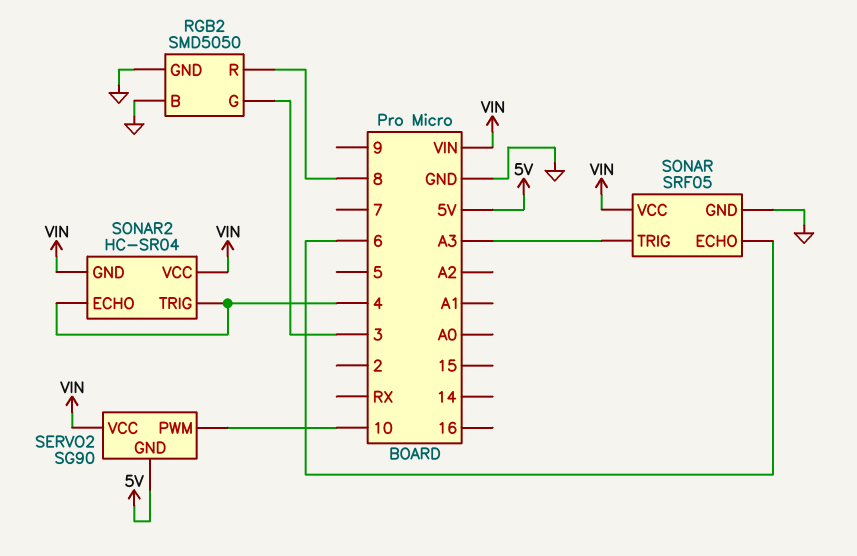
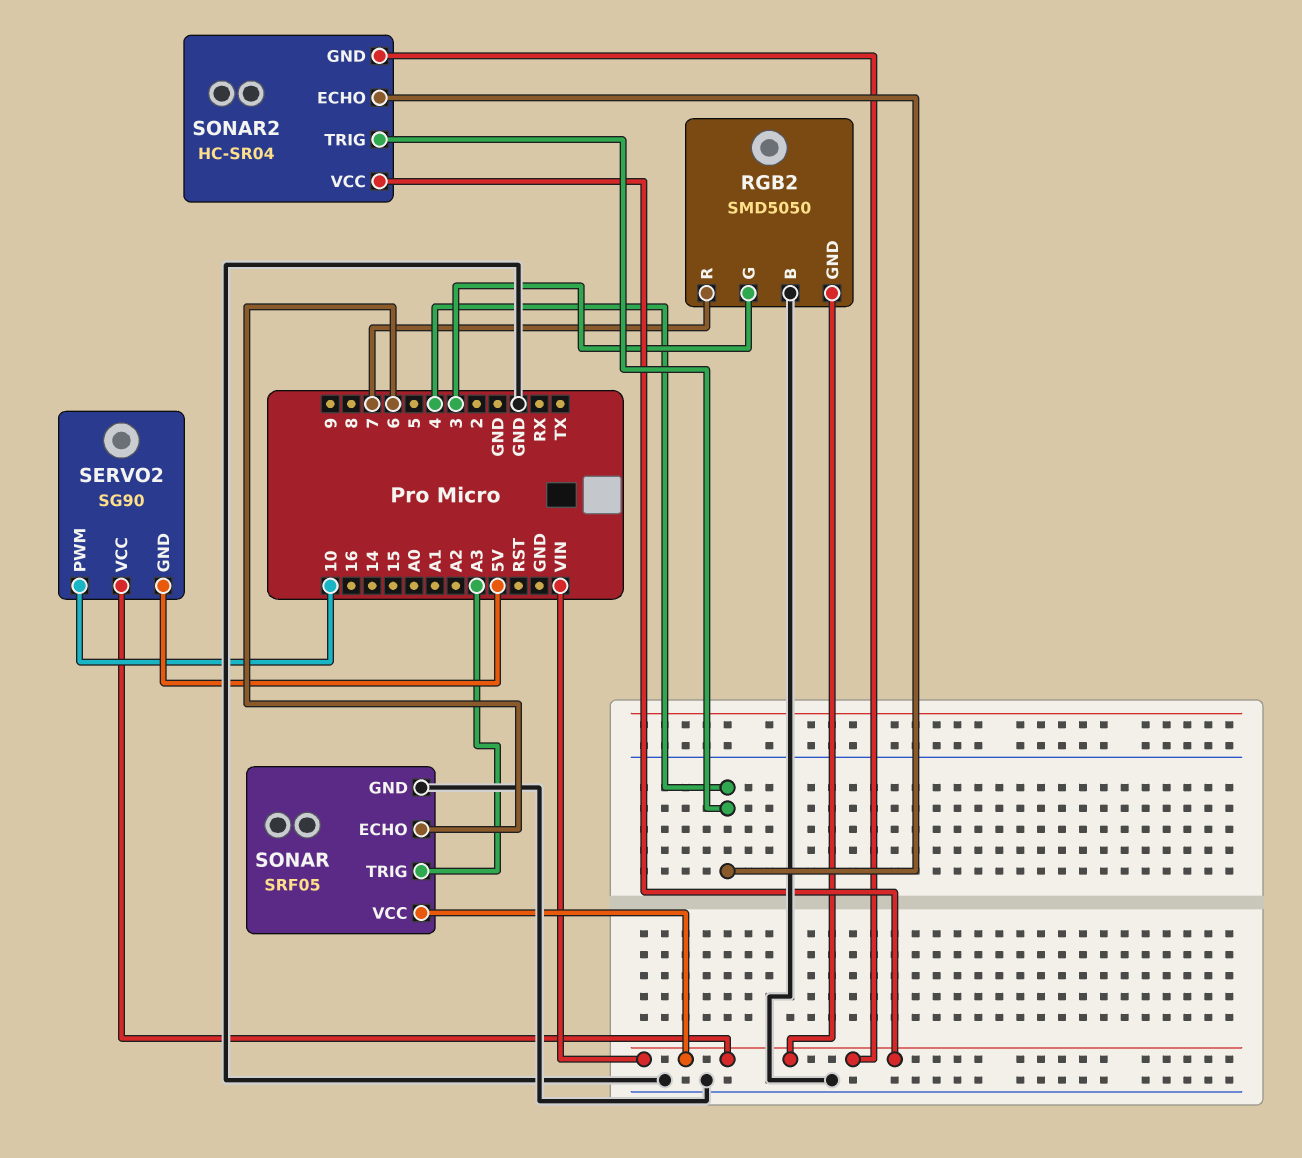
RGB2 pin GND: GND -> VIN
RGB2 pin R: 8 -> 7

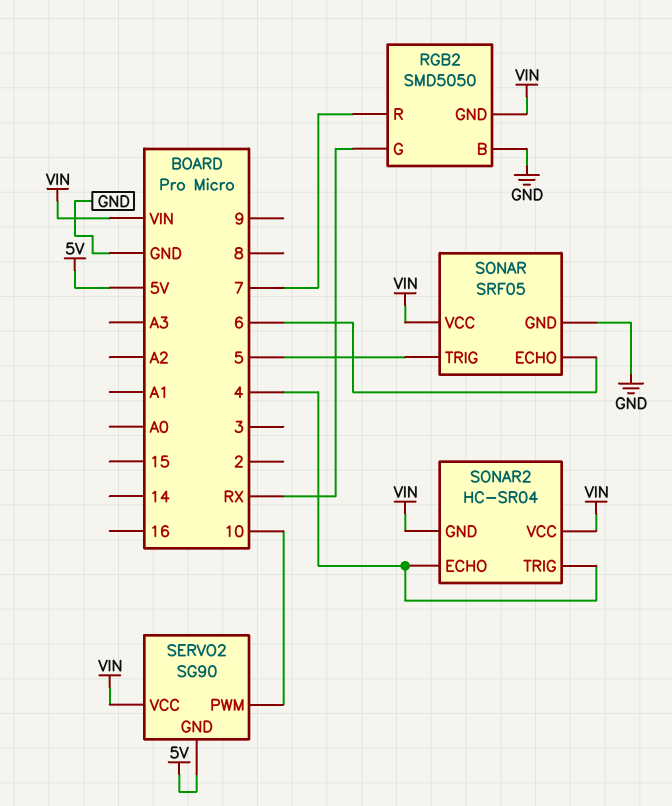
RGB2 pin G: 3 -> RX
SONAR pin TRIG: A3 -> 5

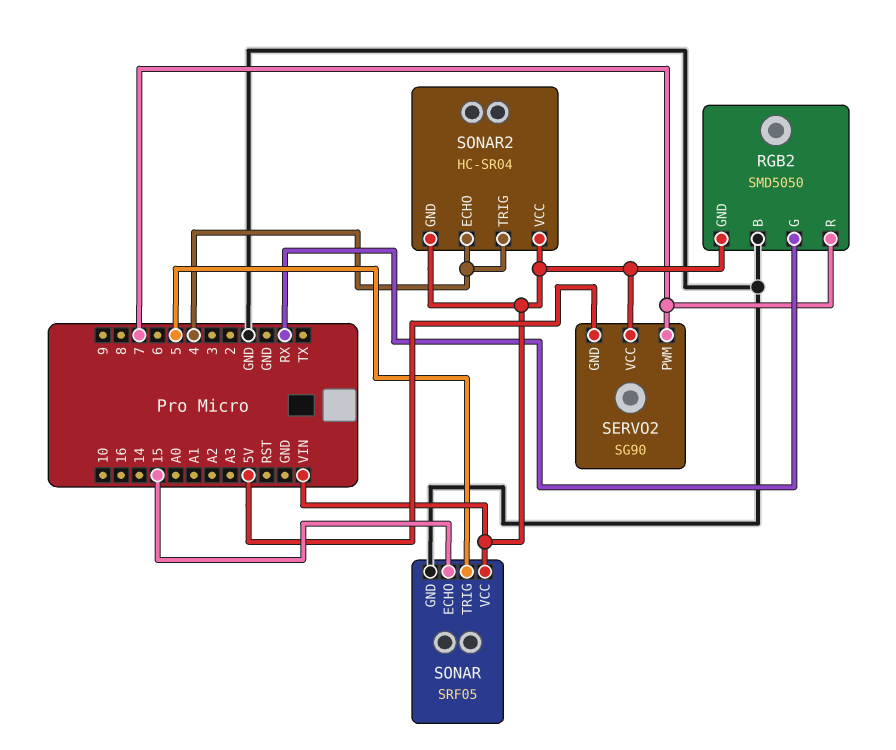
SERVO2 pin PWM: 10 -> 7
SONAR pin ECHO: 6 -> 15

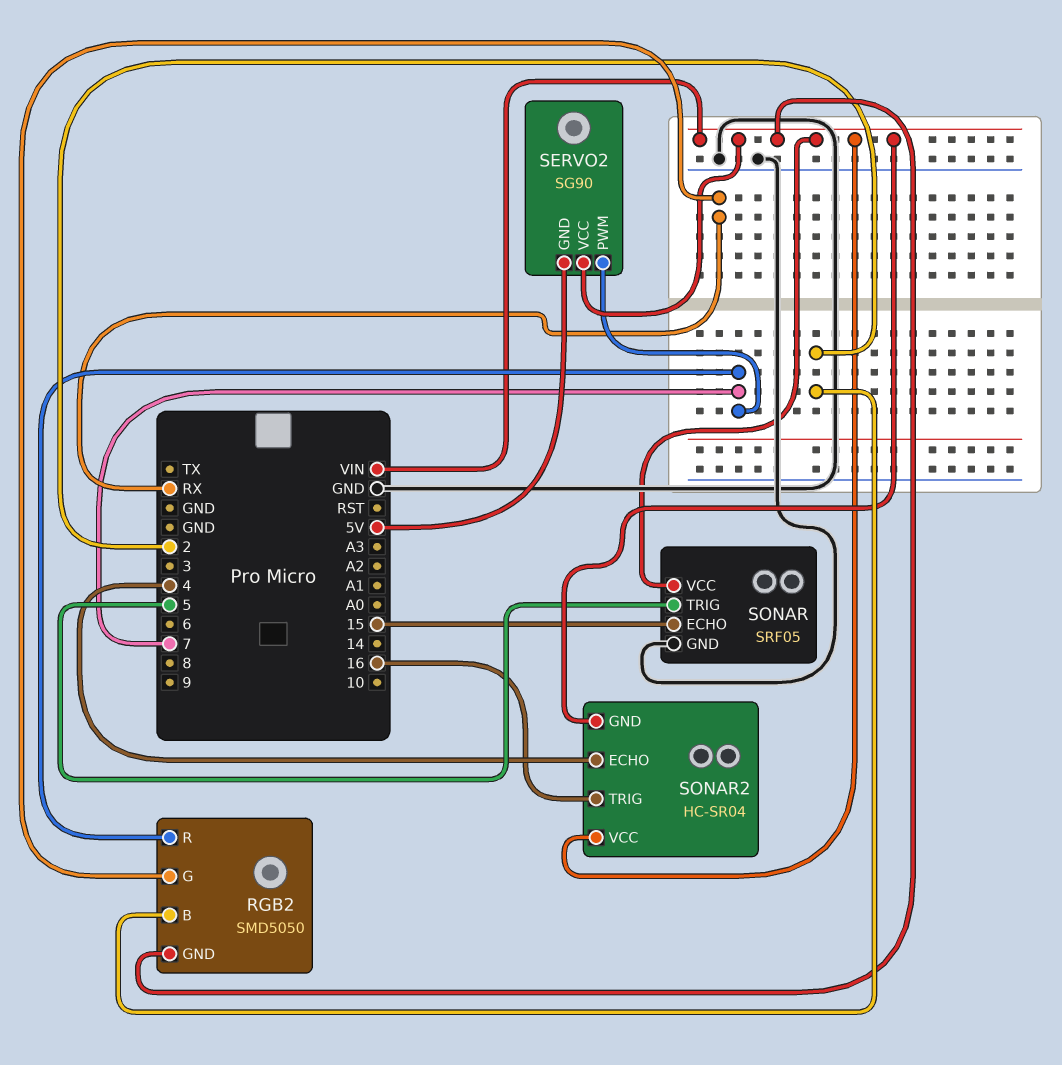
RGB2 pin B: GND -> 2
SONAR2 pin TRIG: 4 -> 16

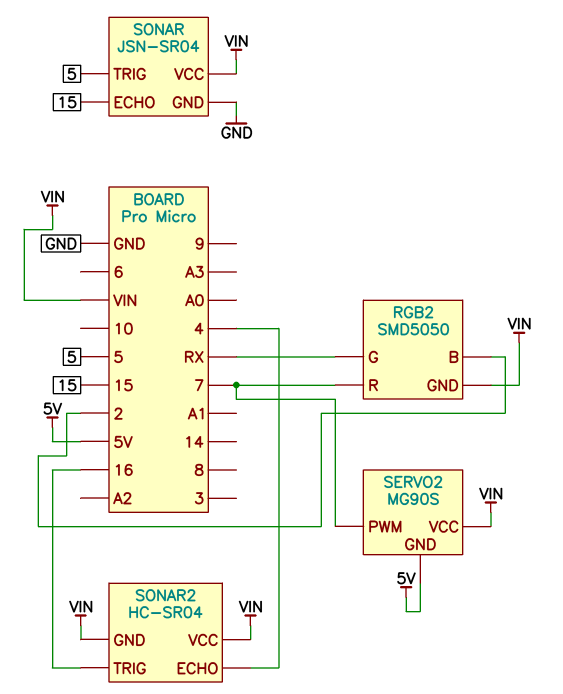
SERVO2: SG90 -> MG90S
SONAR: SRF05 -> JSN-SR04

